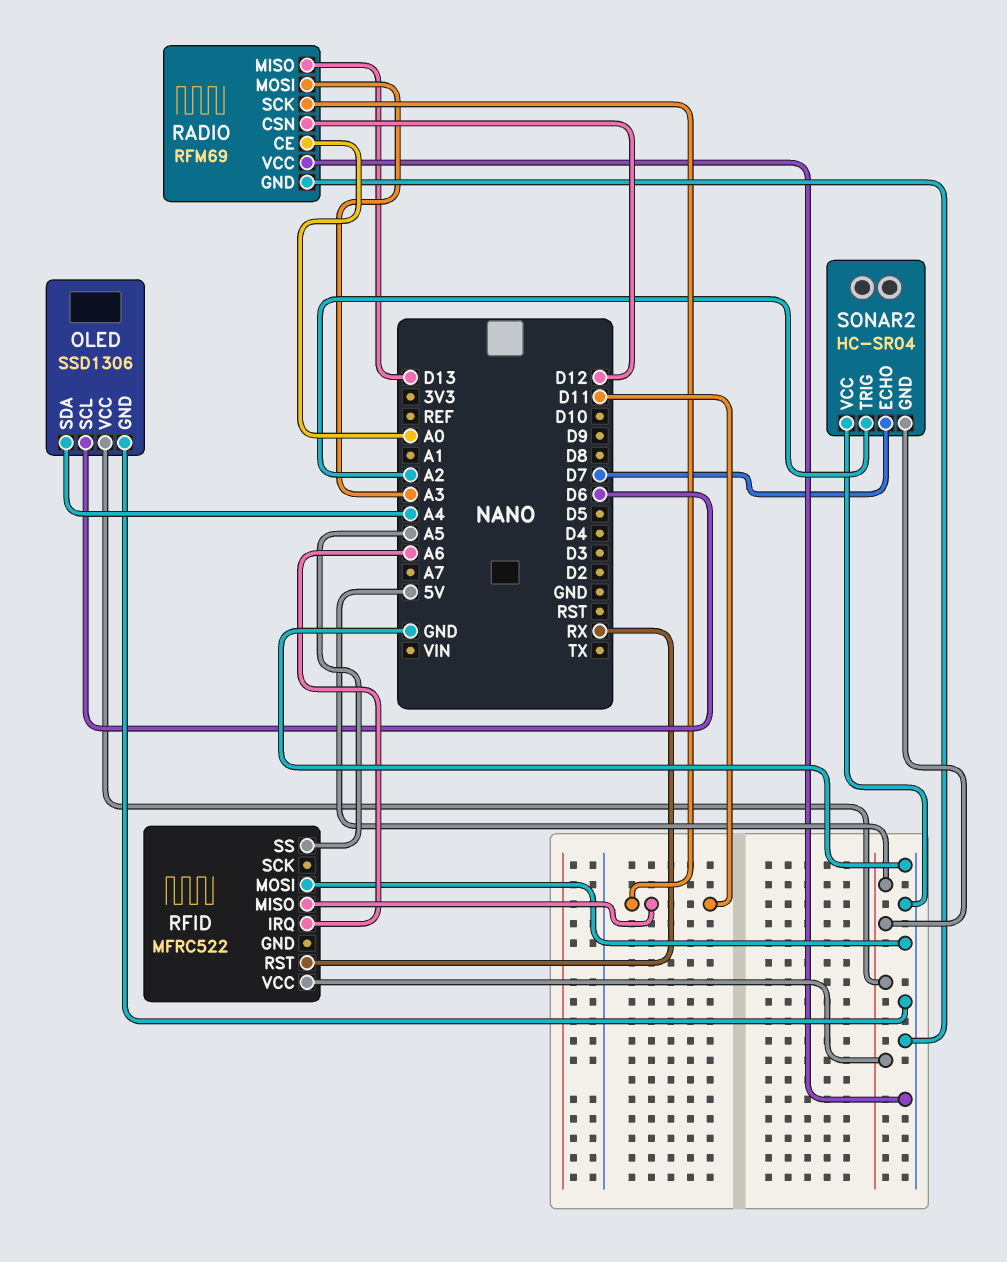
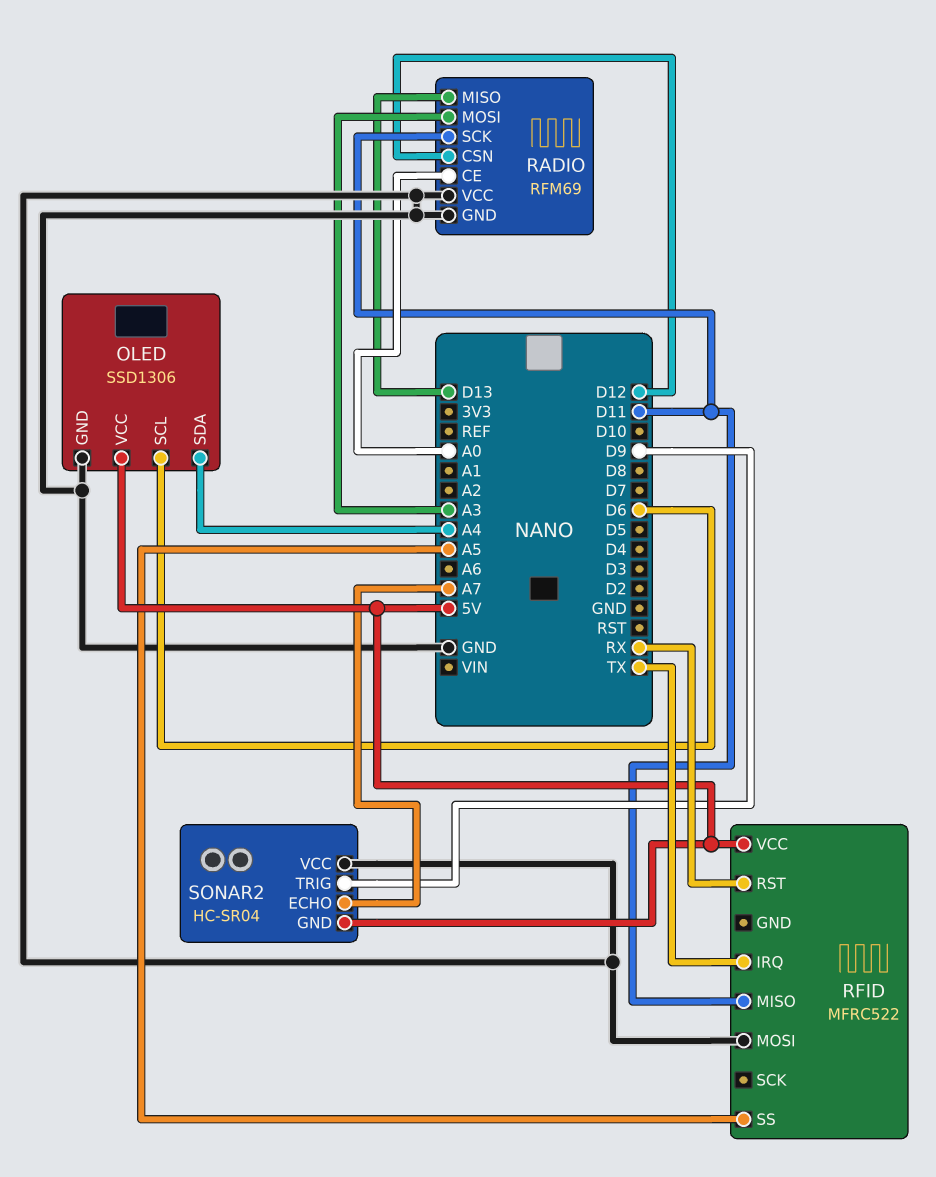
RFID pin IRQ: A6 -> TX
SONAR2 pin ECHO: D7 -> A7
SONAR2 pin TRIG: A2 -> D9

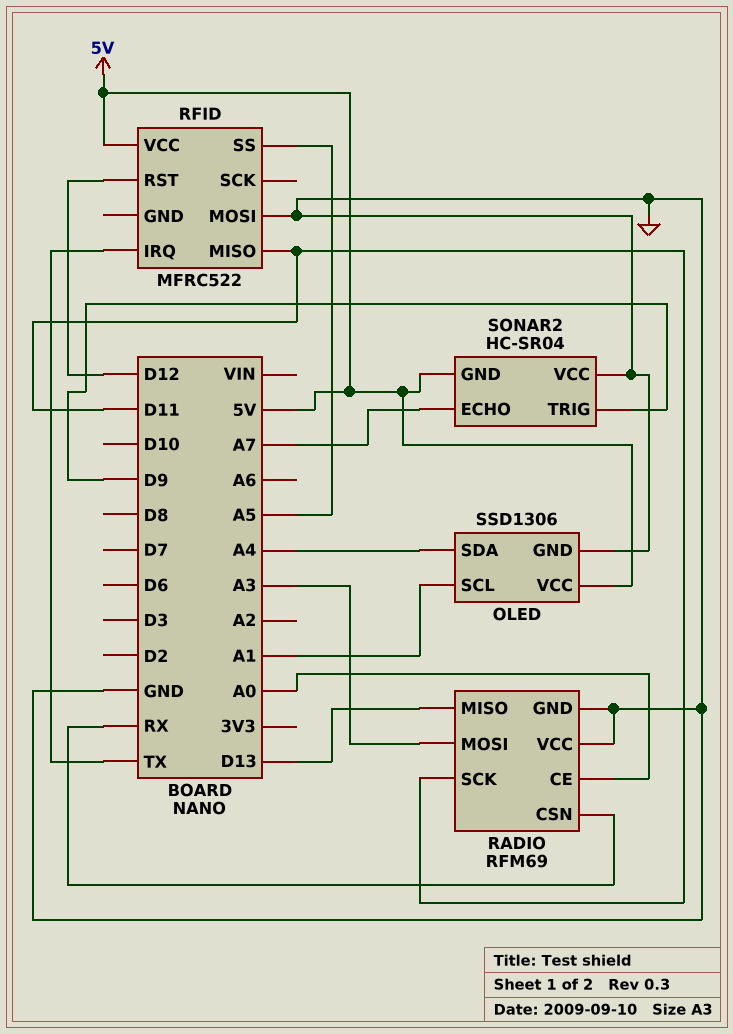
OLED pin SCL: D6 -> A1
RADIO pin CSN: D12 -> RX
RFID pin RST: RX -> D12

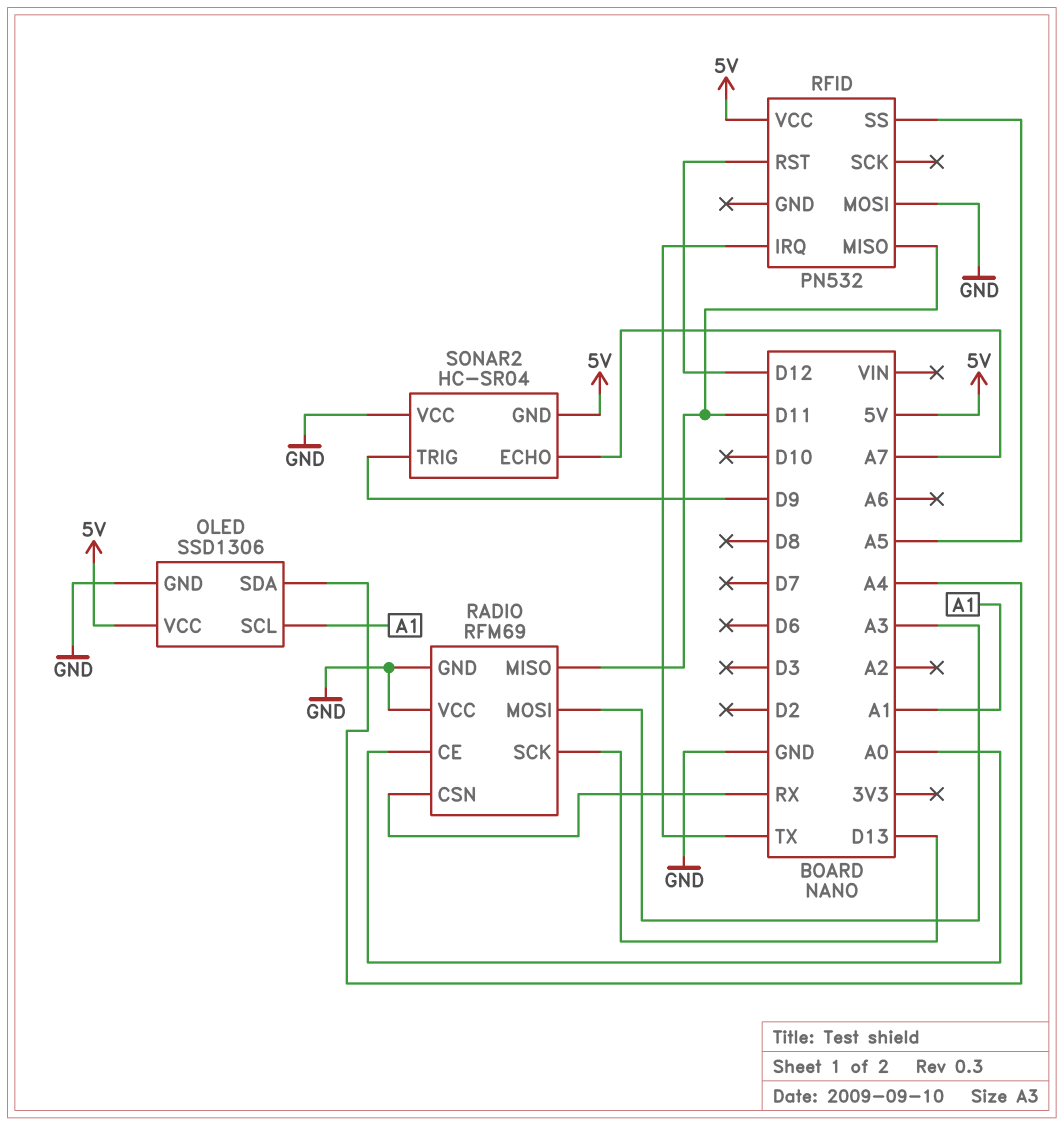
RADIO pin MISO: D13 -> D11
RADIO pin SCK: D11 -> D13
RFID: MFRC522 -> PN532

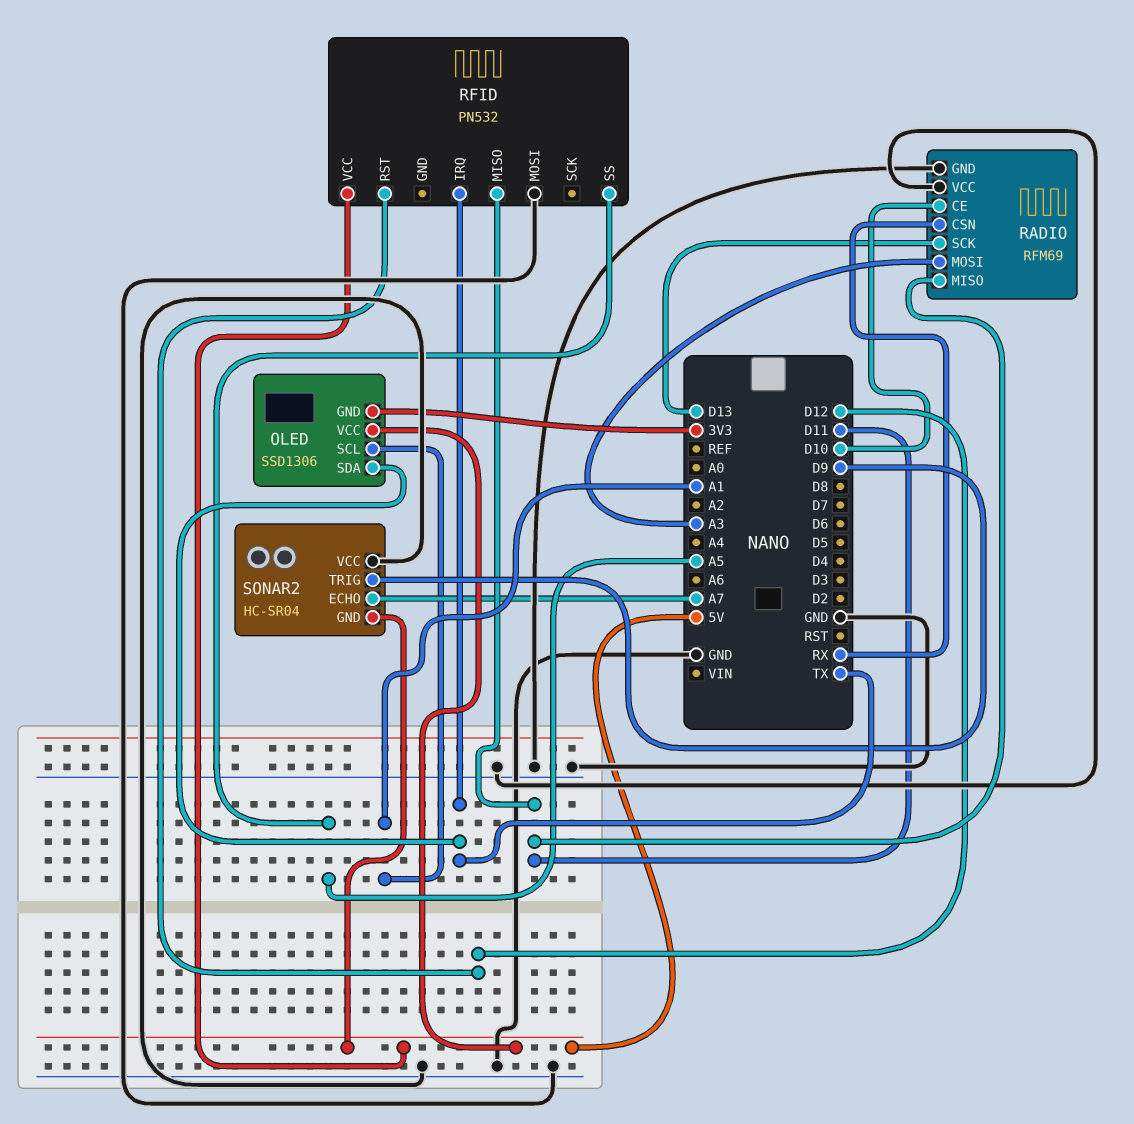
OLED pin GND: GND -> 3V3
OLED pin SDA: A4 -> TX
RADIO pin CE: A0 -> D10

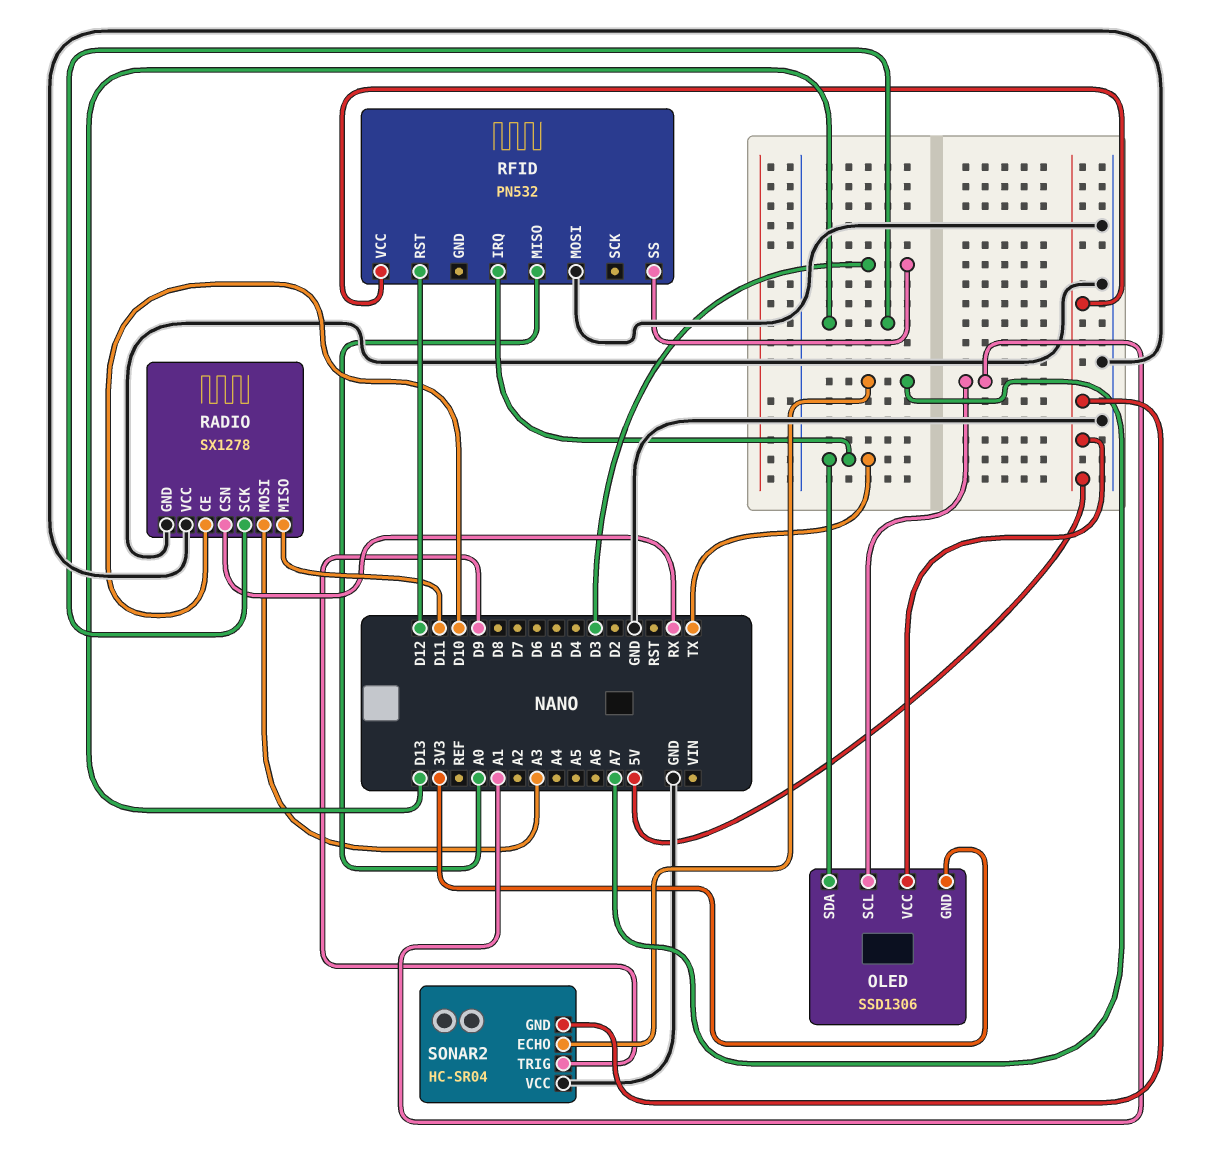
RADIO: RFM69 -> SX1278
RFID pin MISO: D11 -> A0
RFID pin SS: A5 -> D3

